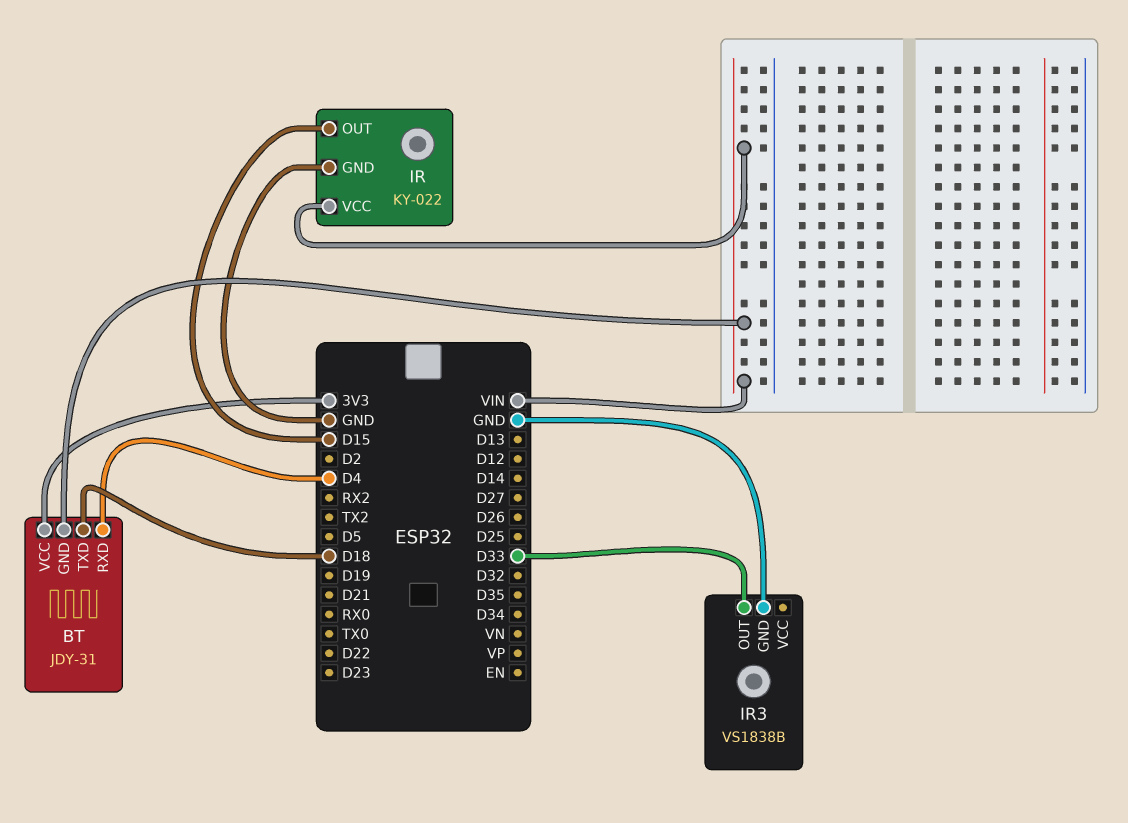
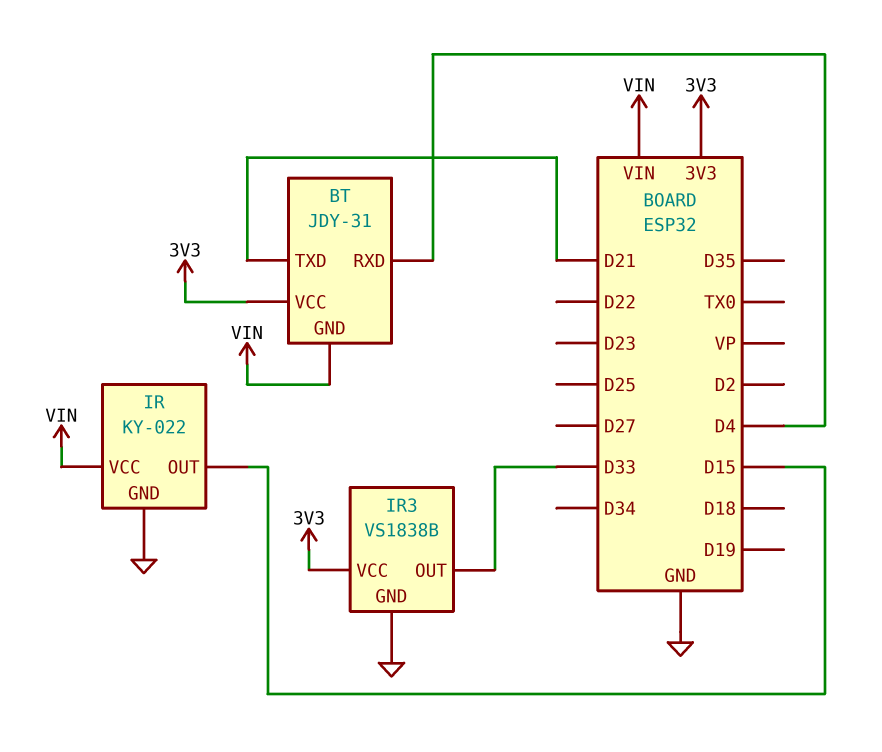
BT pin TXD: D18 -> D21
IR3 pin VCC: none -> 3V3

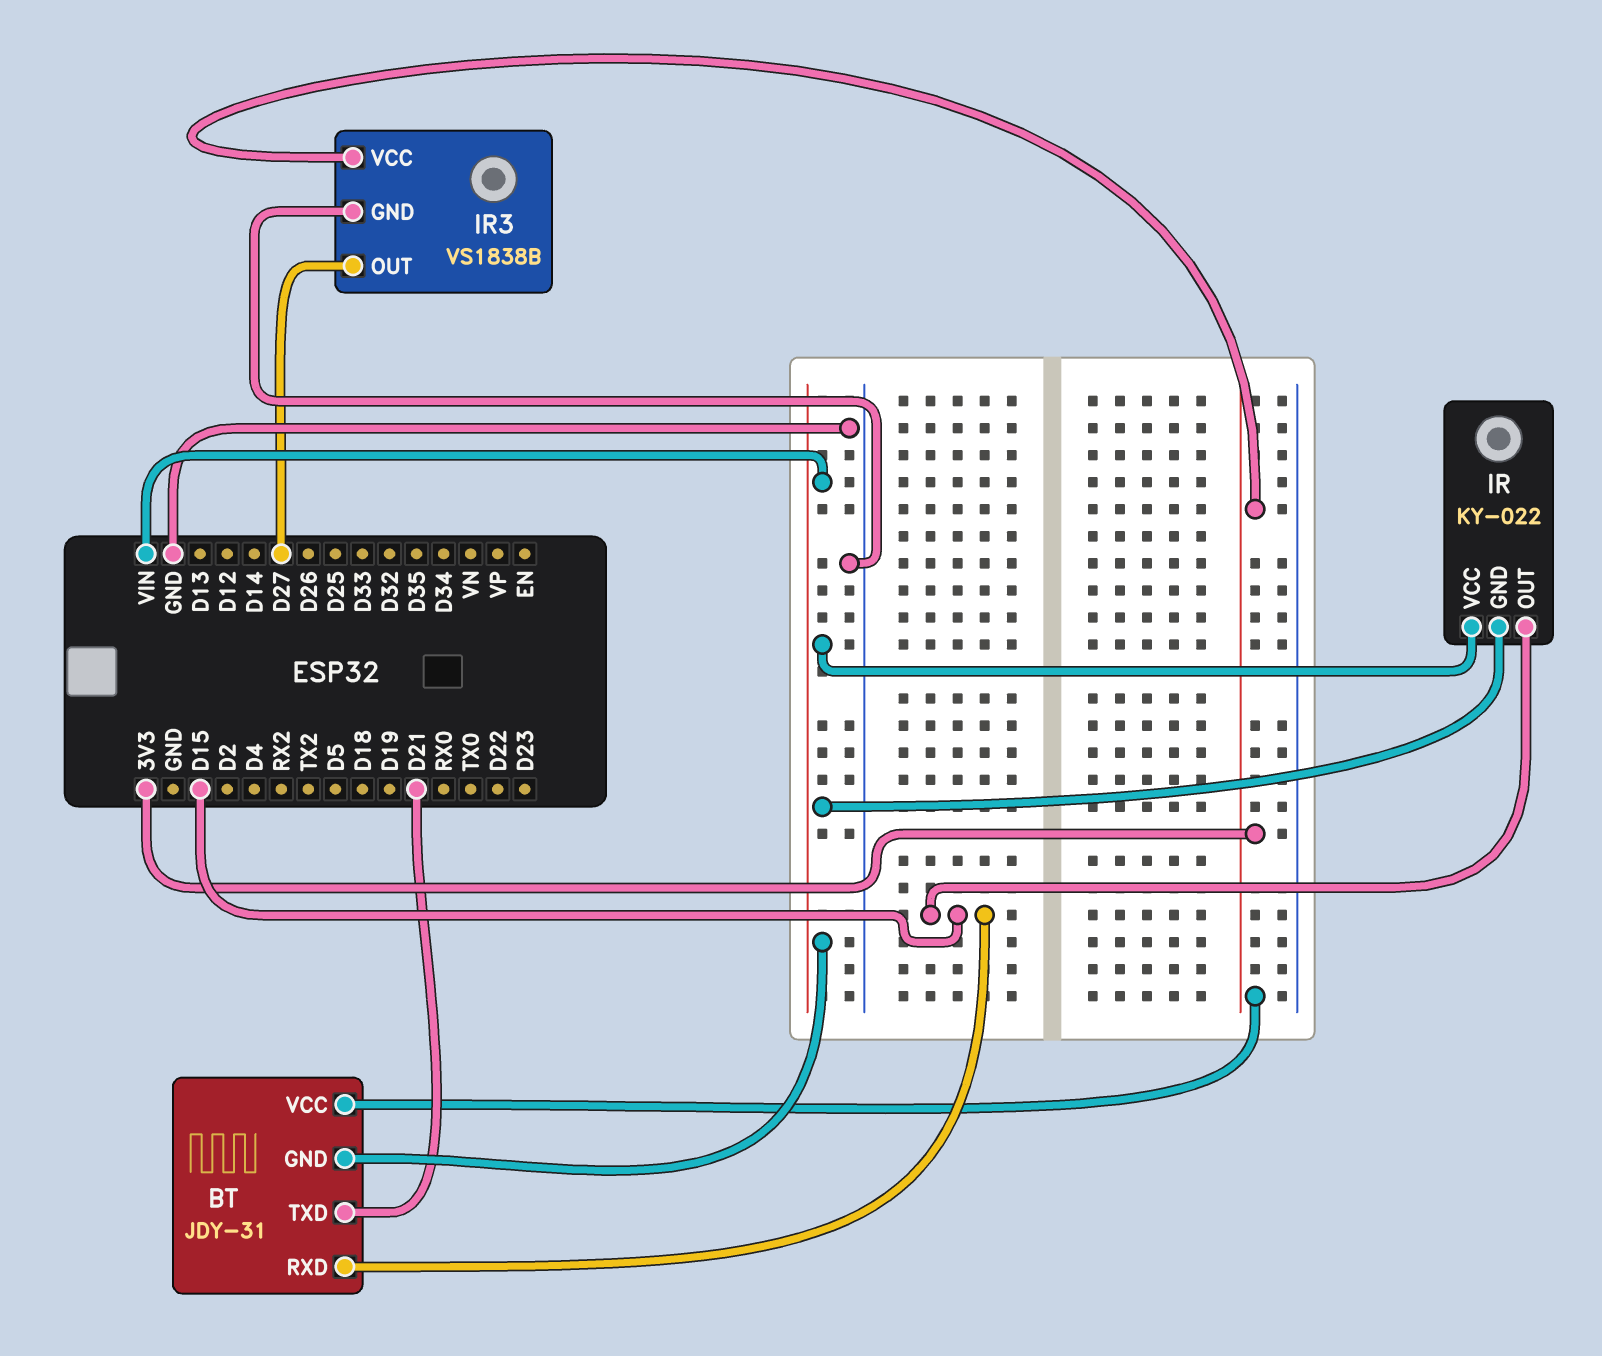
BT pin RXD: D4 -> D15
IR pin GND: GND -> VIN
IR3 pin OUT: D33 -> D27

